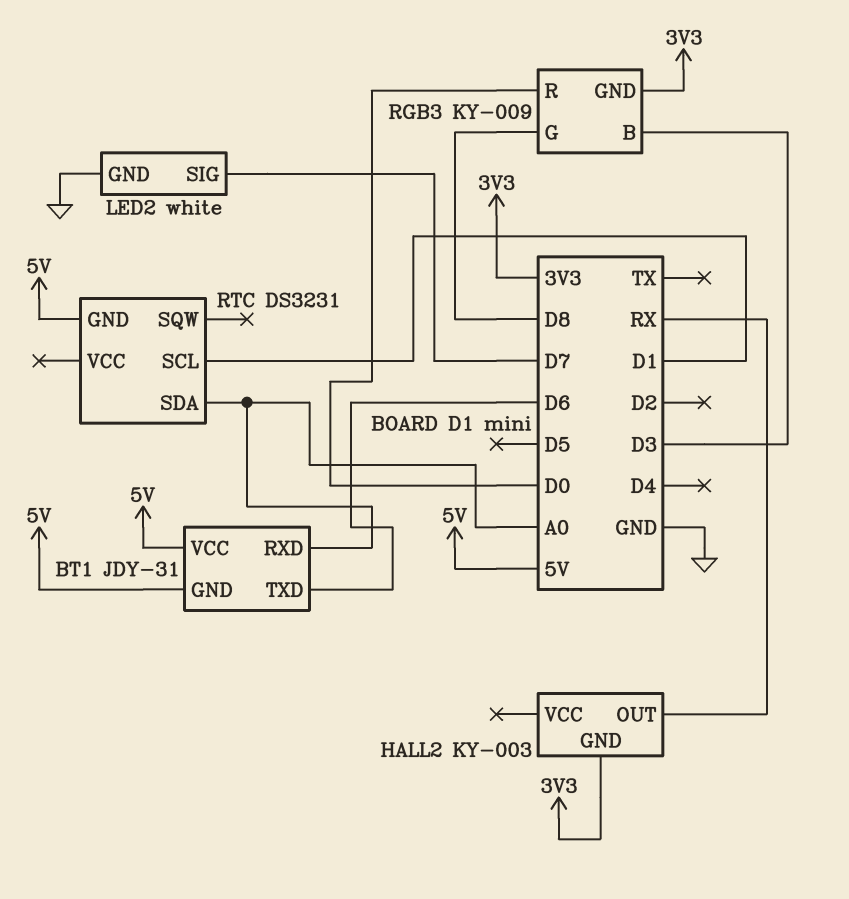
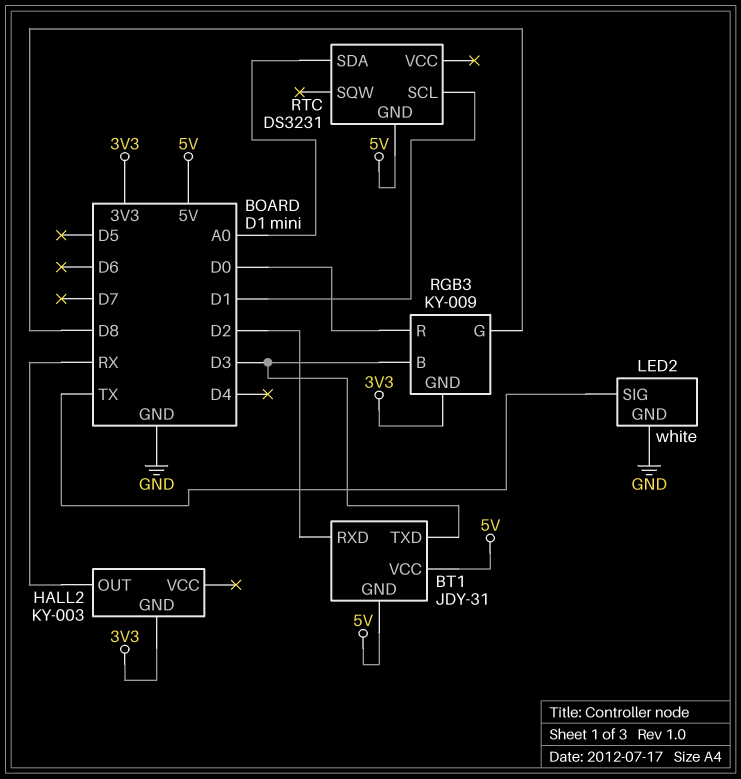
BT1 pin RXD: A0 -> D2
BT1 pin TXD: D6 -> D3
LED2 pin SIG: D7 -> TX

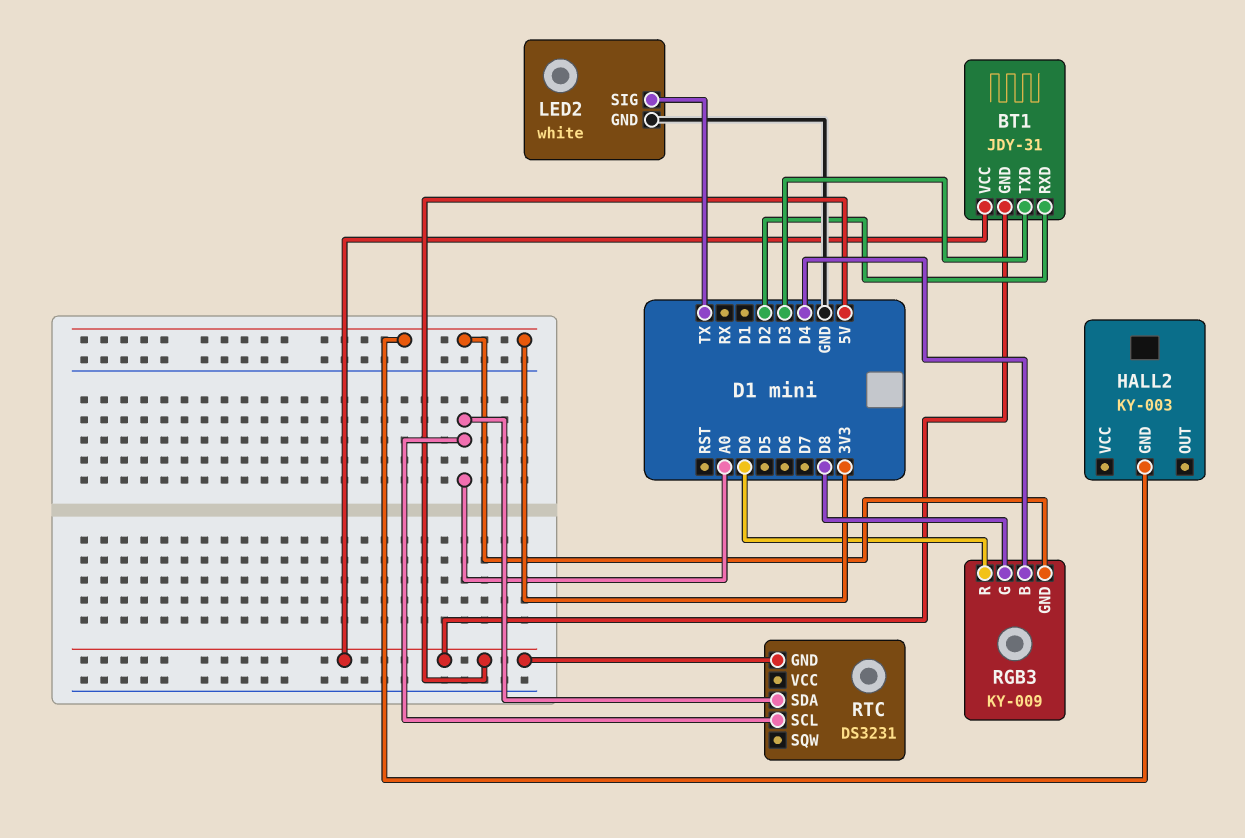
HALL2 pin OUT: RX -> none
RGB3 pin B: D3 -> D4
RTC pin SCL: D1 -> A0

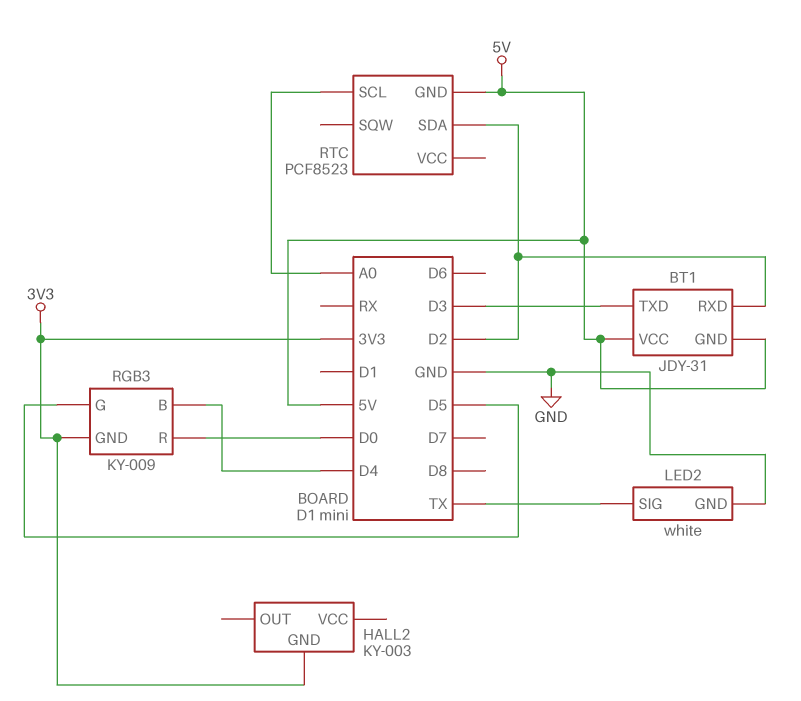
RGB3 pin G: D8 -> D5
RTC: DS3231 -> PCF8523
RTC pin SDA: A0 -> D2

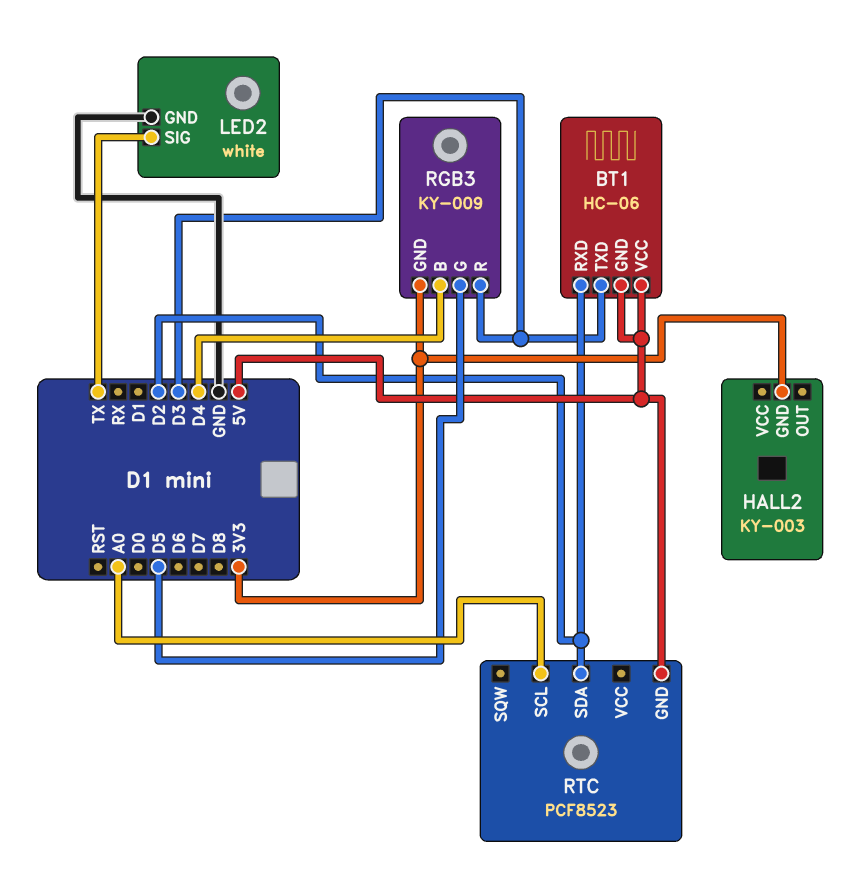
BT1: JDY-31 -> HC-06
RGB3 pin R: D0 -> D3

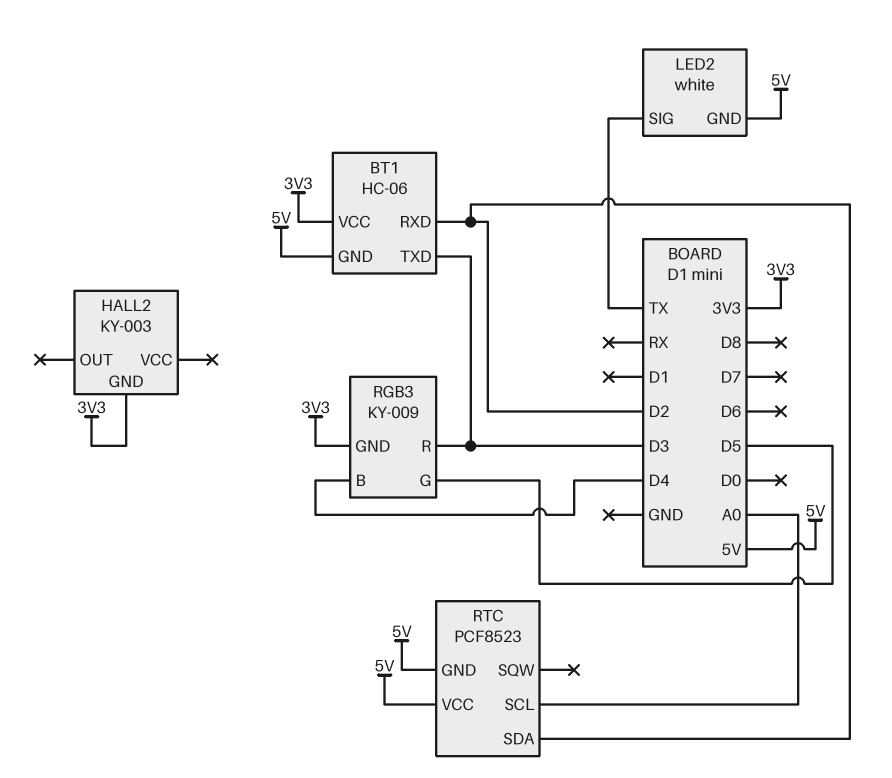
BT1 pin VCC: 5V -> 3V3
LED2 pin GND: GND -> 5V
RTC pin VCC: none -> 5V

